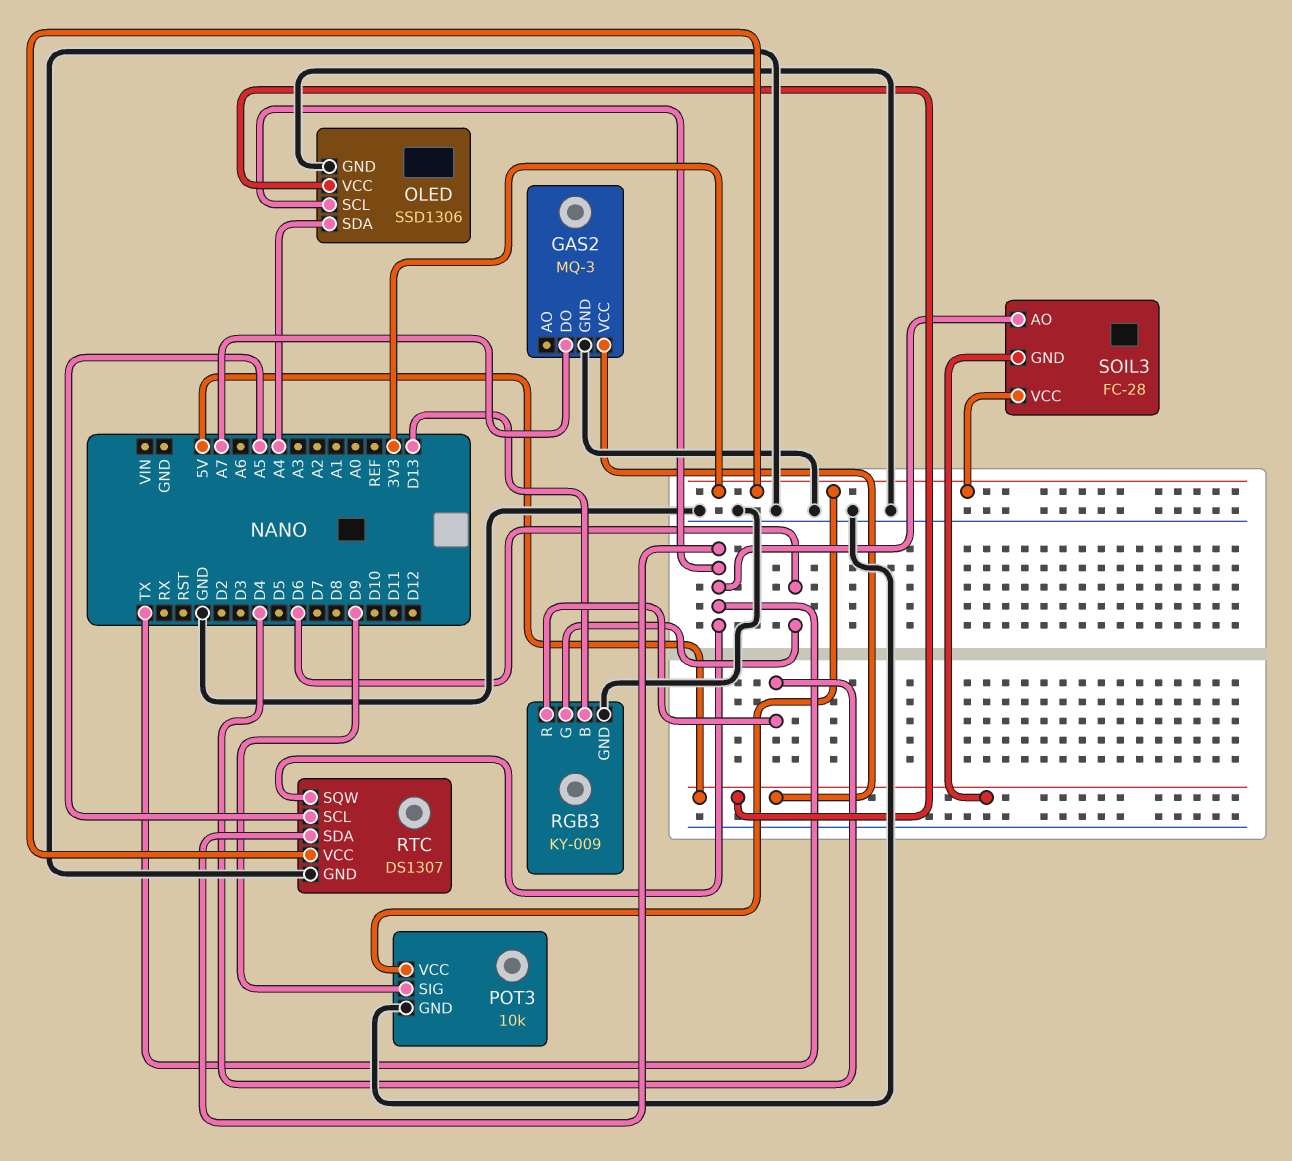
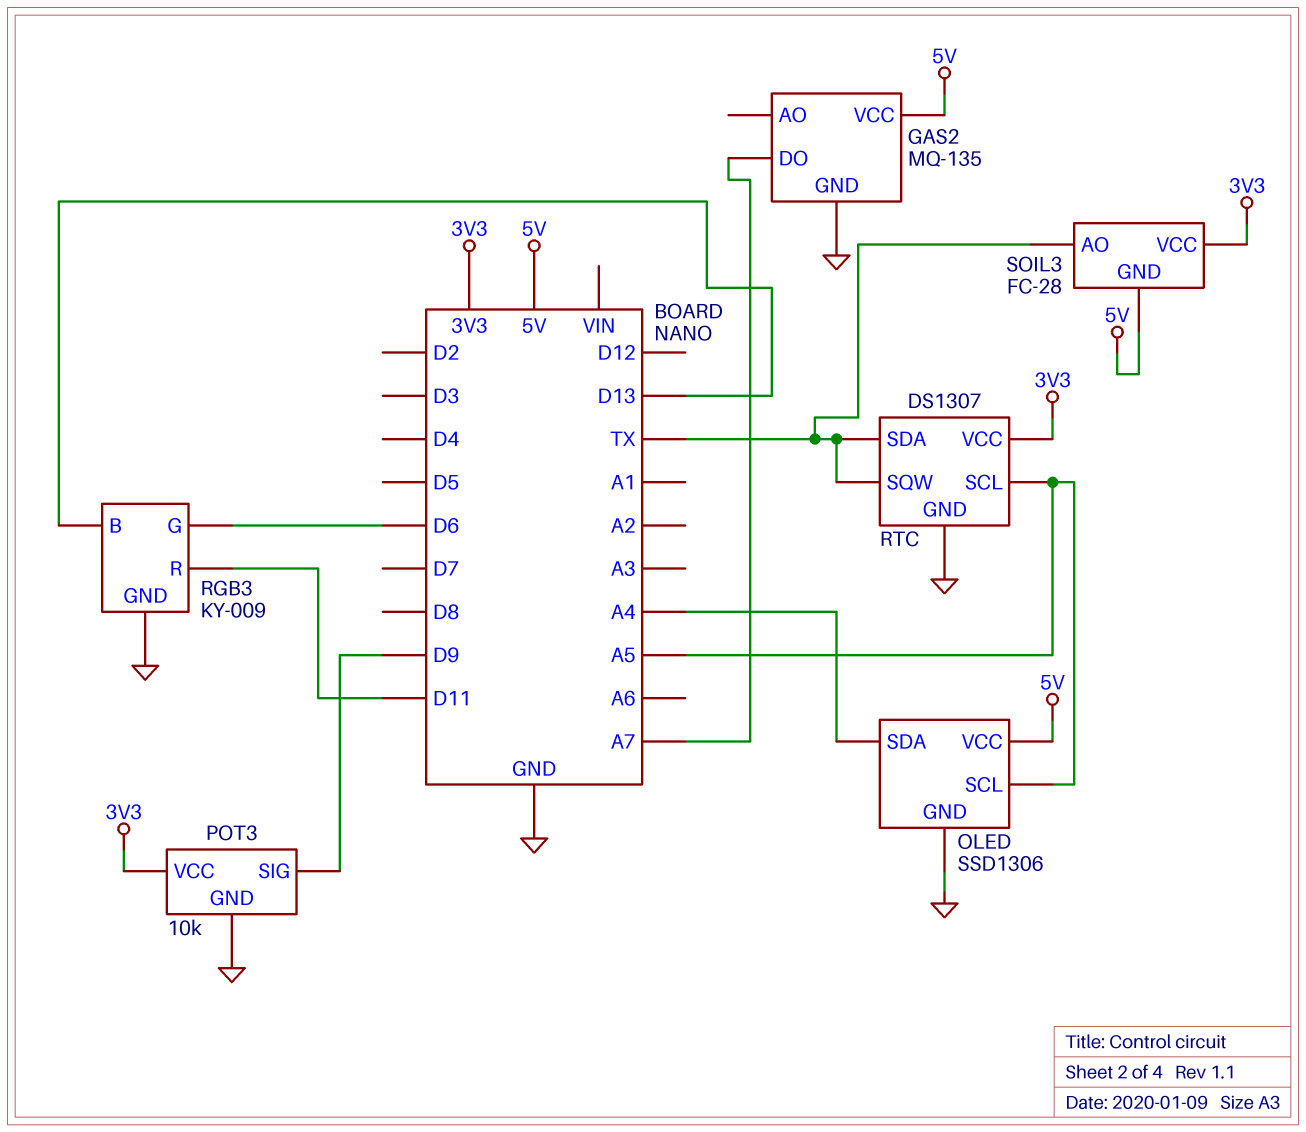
GAS2: MQ-3 -> MQ-135
OLED pin SCL: TX -> A5
RGB3 pin R: D4 -> D11

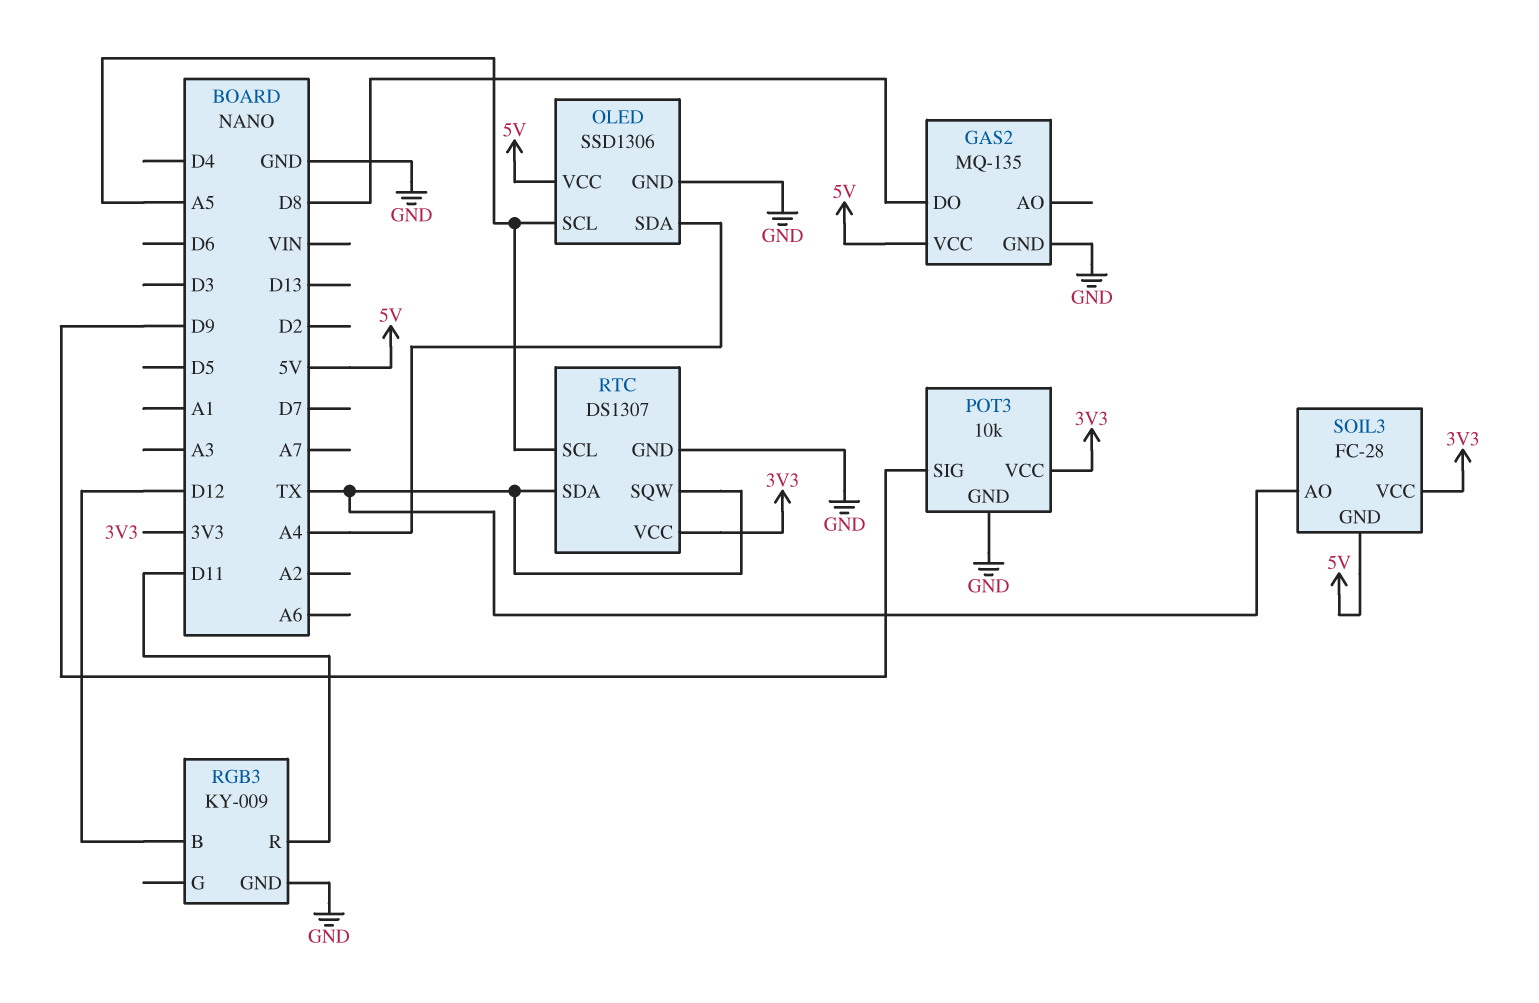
GAS2 pin DO: A7 -> D8
RGB3 pin B: D13 -> D12
RGB3 pin G: D6 -> none

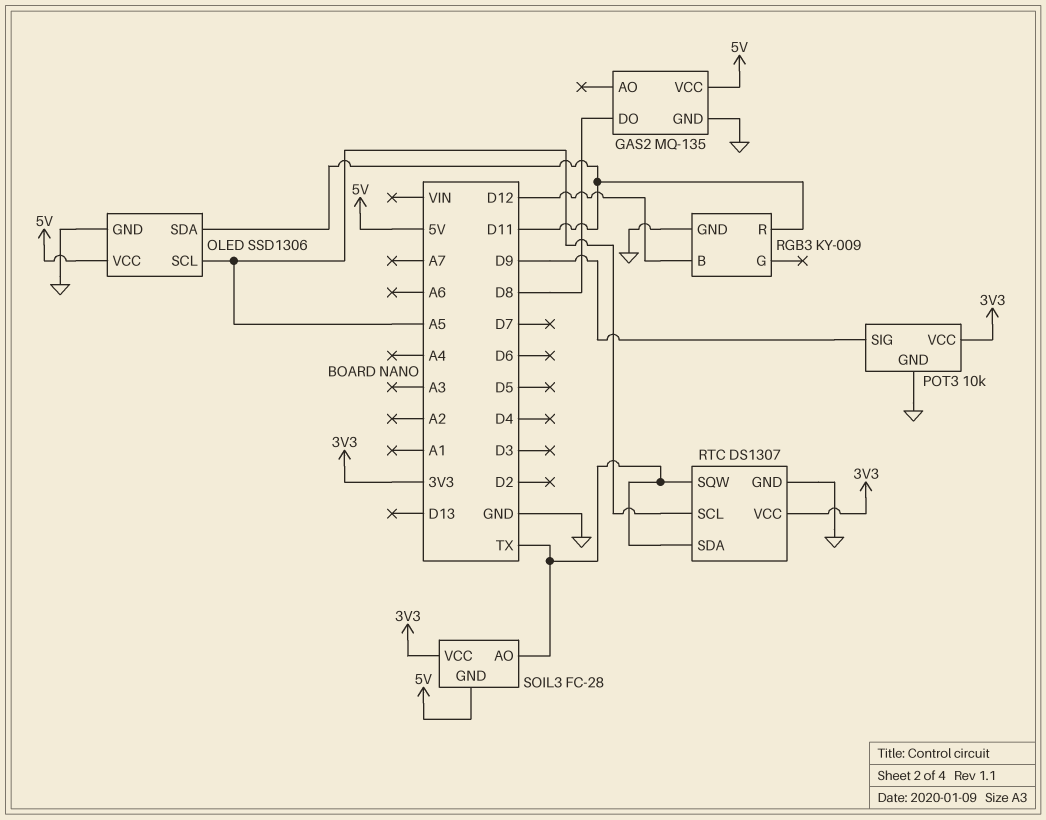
OLED pin SDA: A4 -> D11

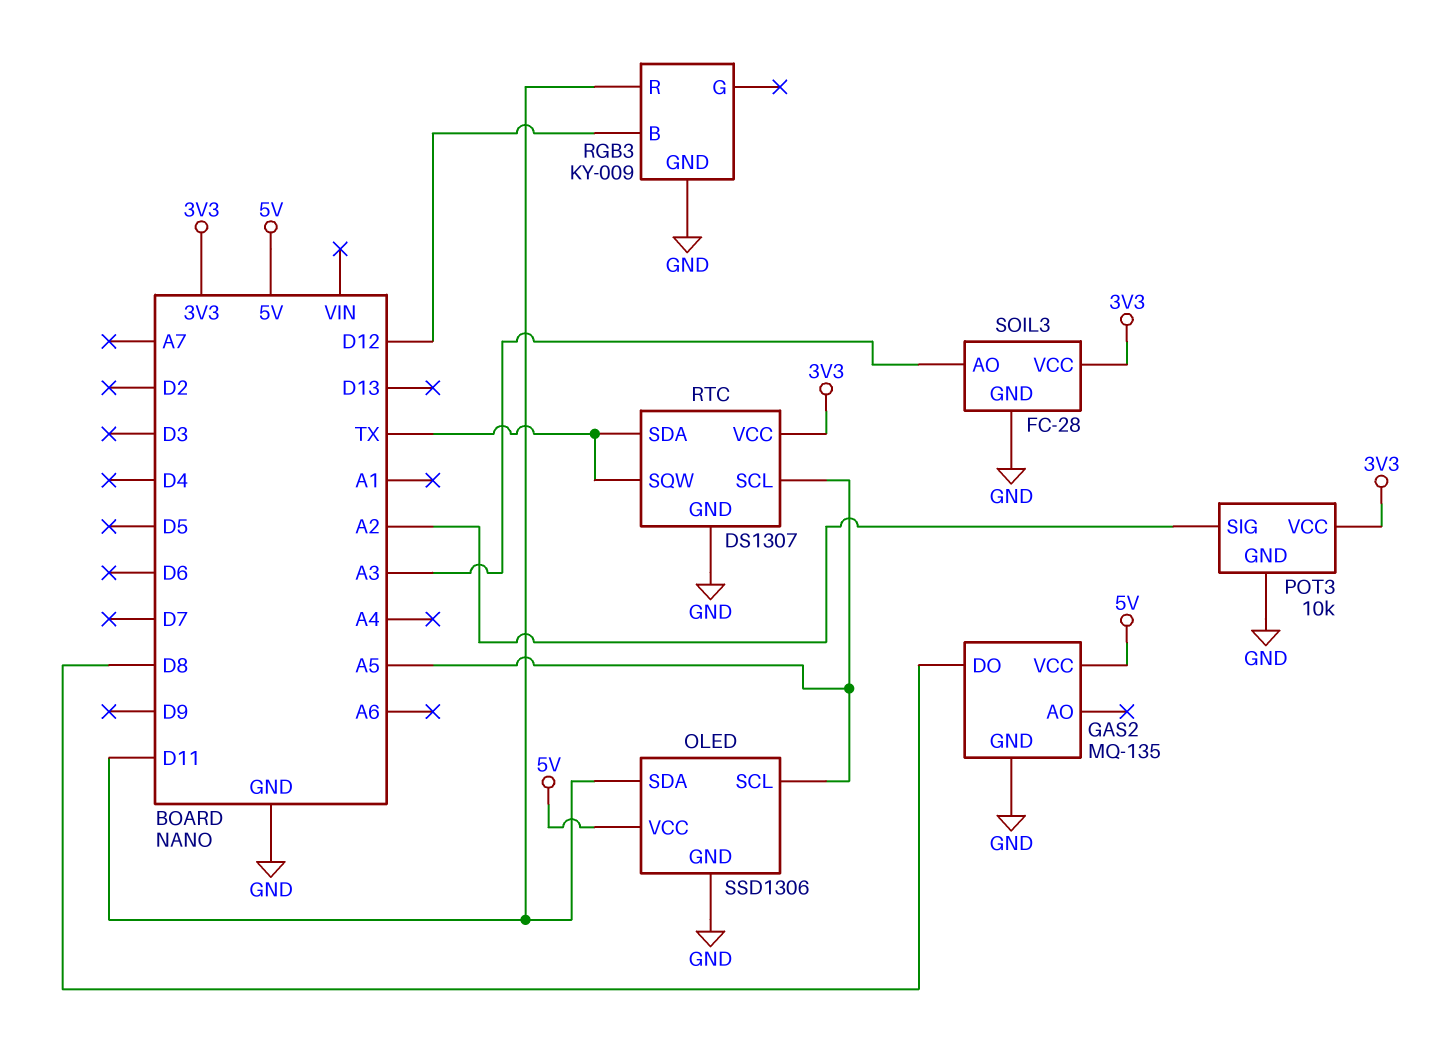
POT3 pin SIG: D9 -> A2
SOIL3 pin AO: TX -> A3
SOIL3 pin GND: 5V -> GND

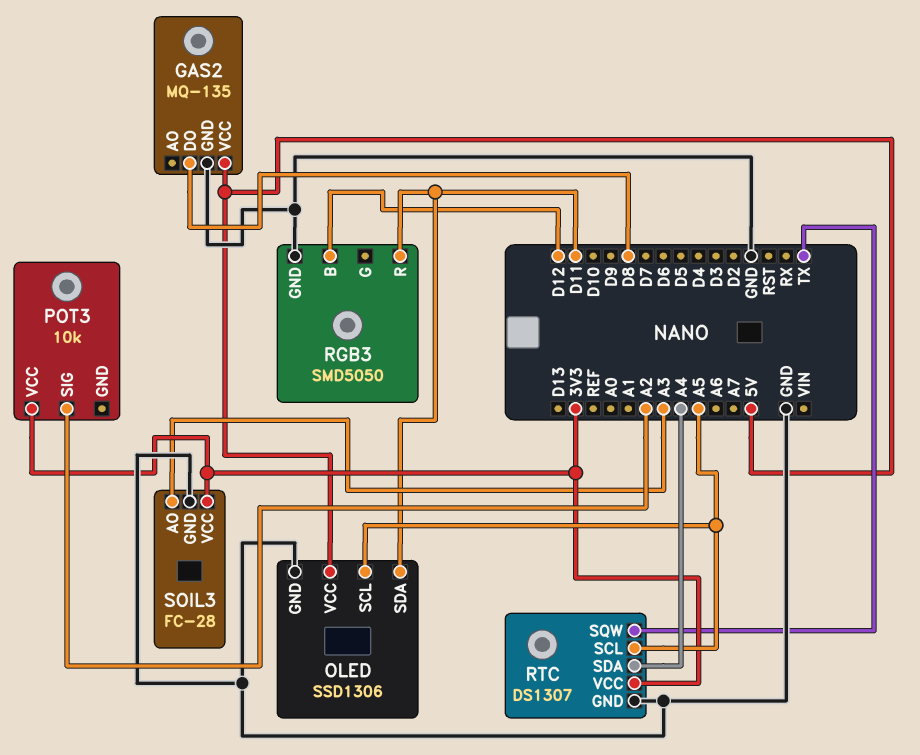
POT3 pin GND: GND -> none
RGB3: KY-009 -> SMD5050
RTC pin SDA: TX -> A4

